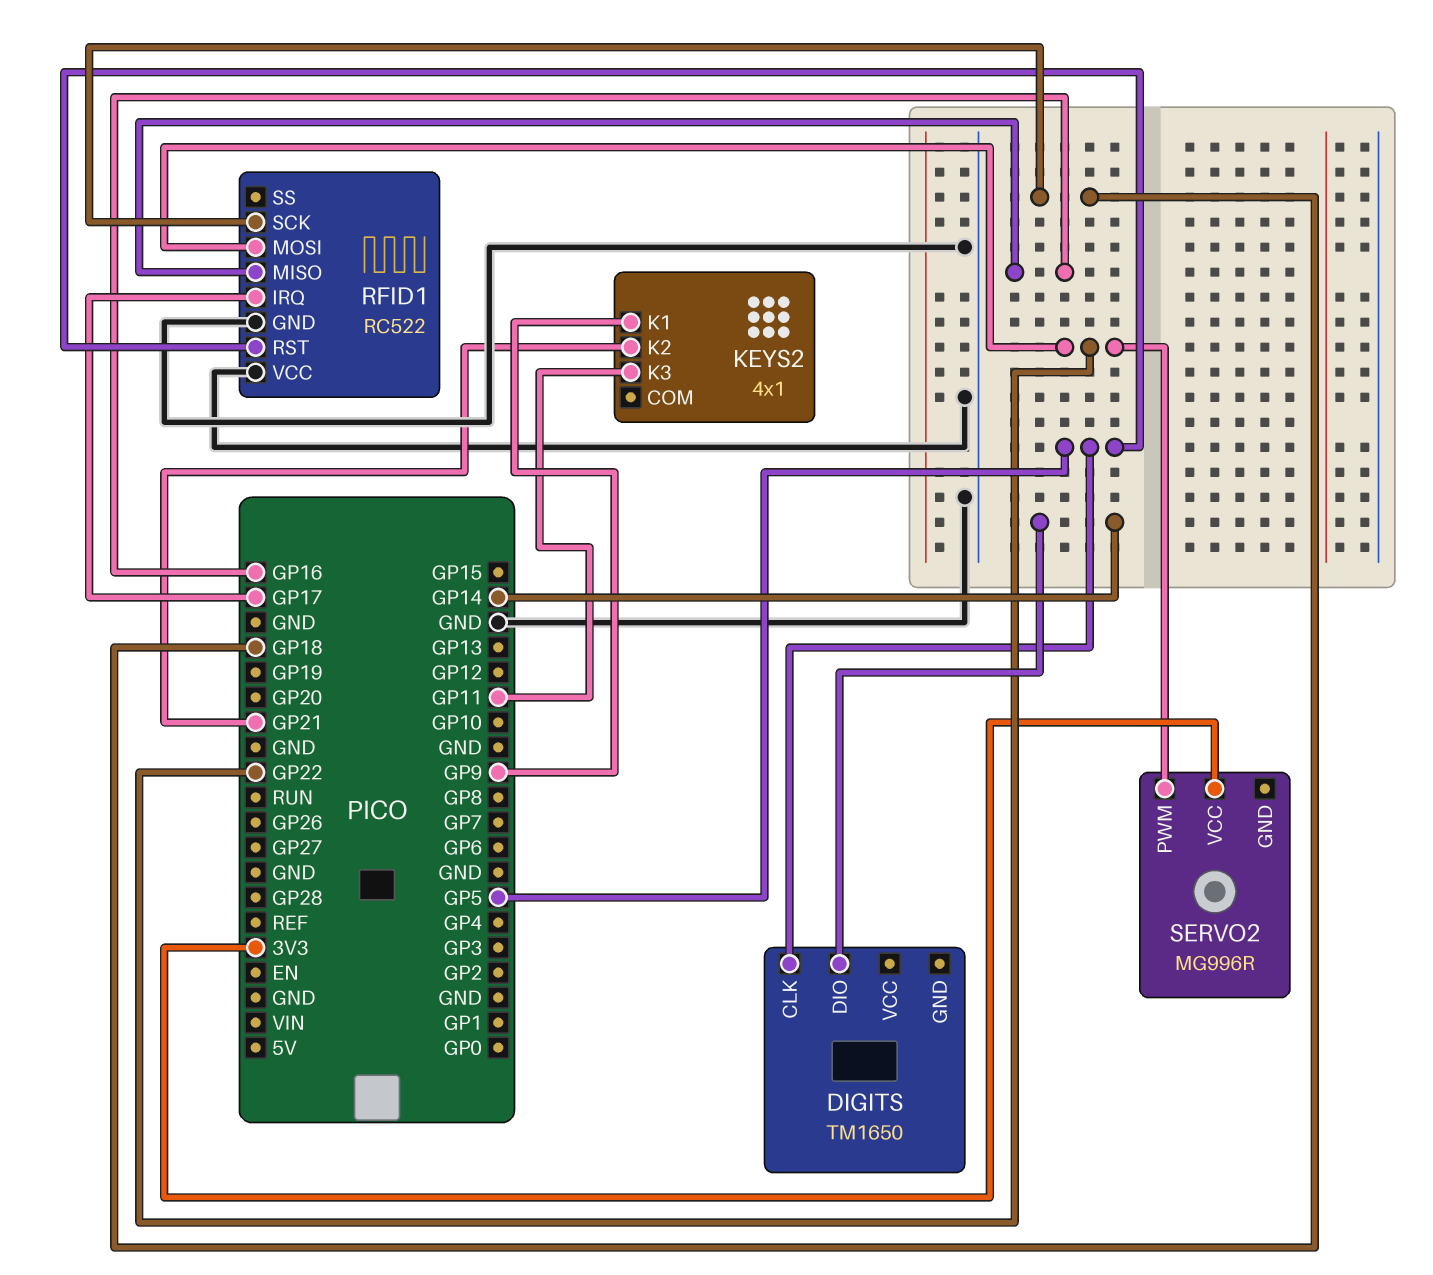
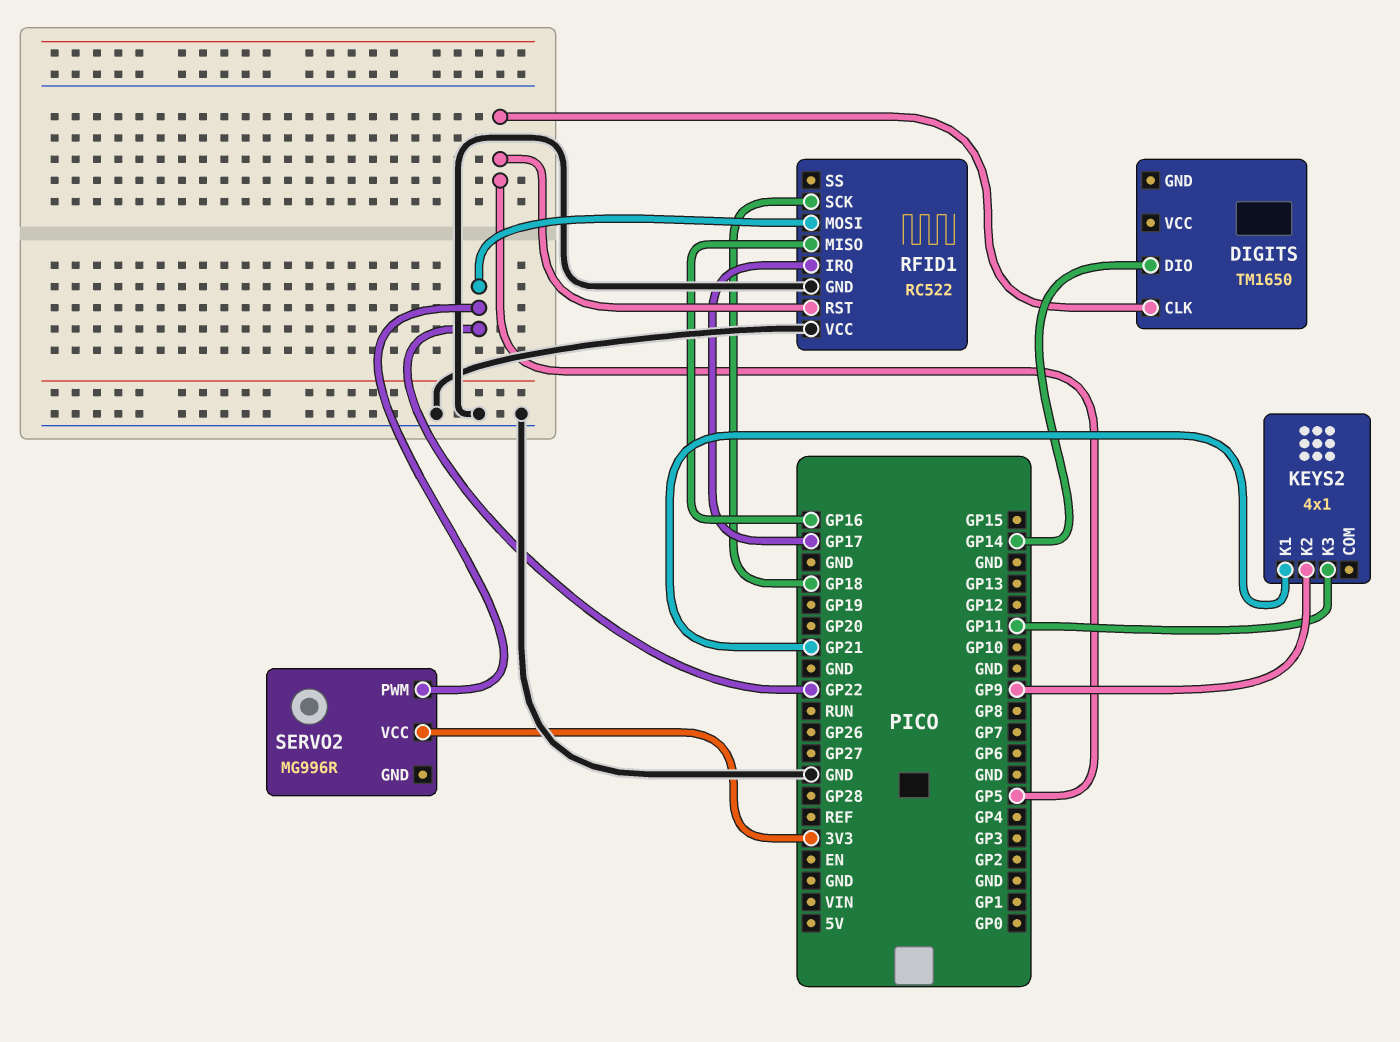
KEYS2 pin K1: GP9 -> GP21
KEYS2 pin K2: GP21 -> GP9

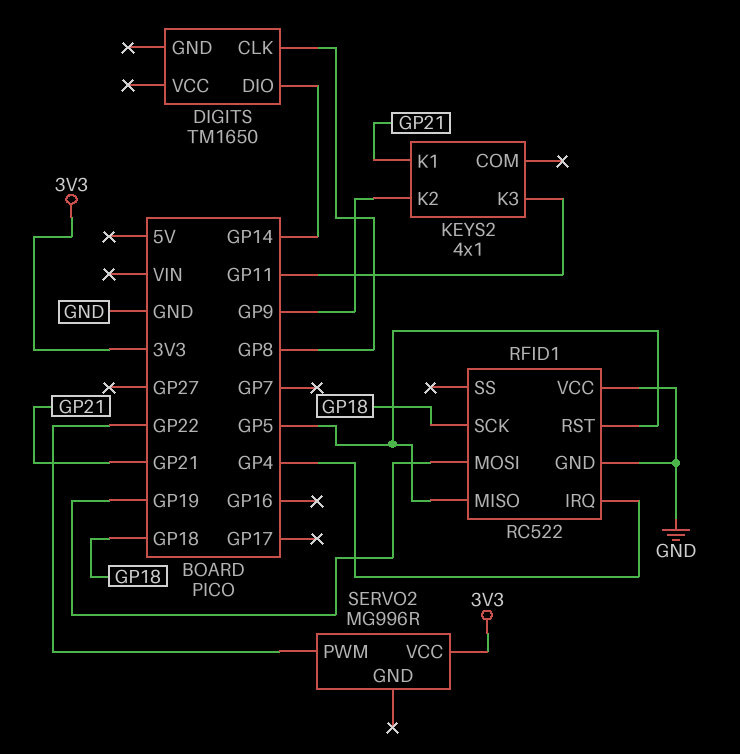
DIGITS pin CLK: GP5 -> GP8
RFID1 pin IRQ: GP17 -> GP4
RFID1 pin MISO: GP16 -> GP5
RFID1 pin MOSI: GP22 -> GP19

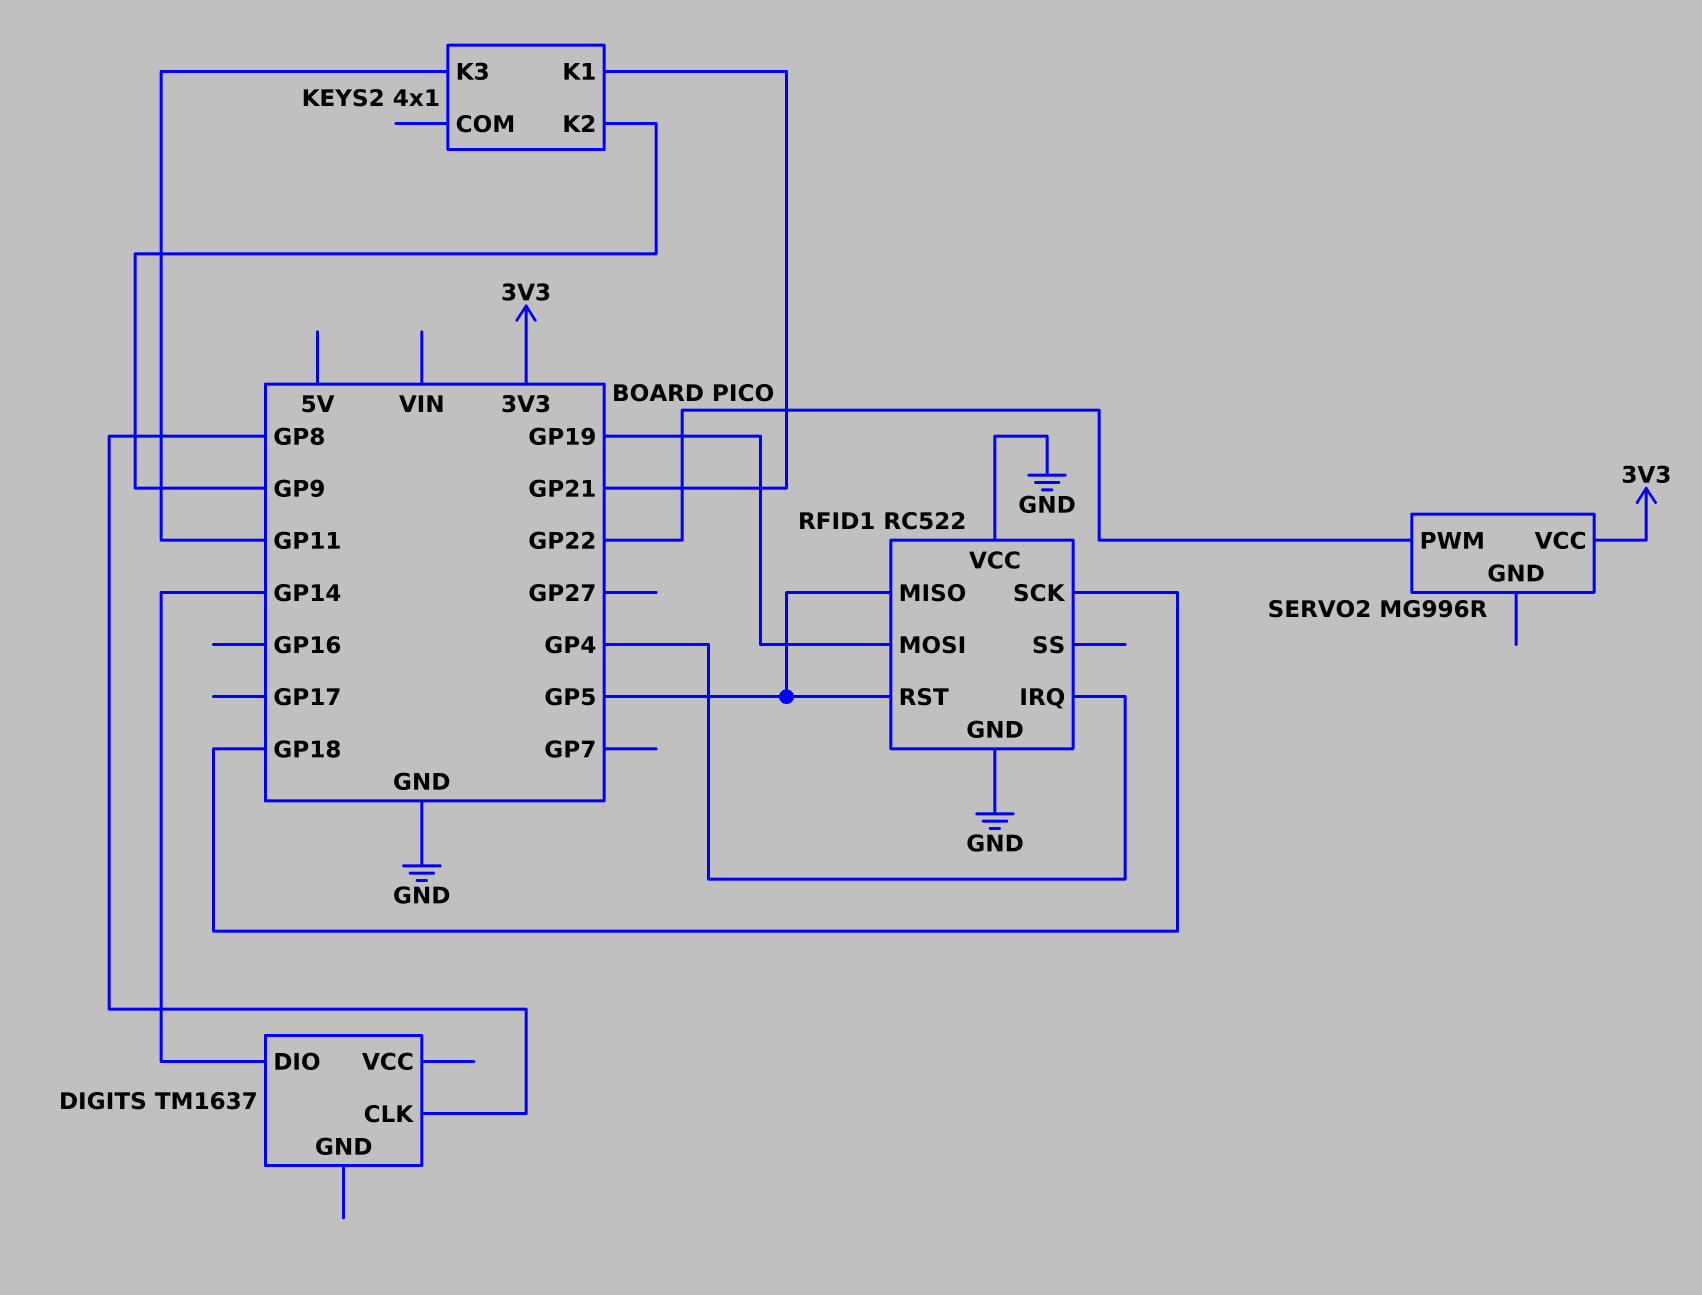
DIGITS: TM1650 -> TM1637

